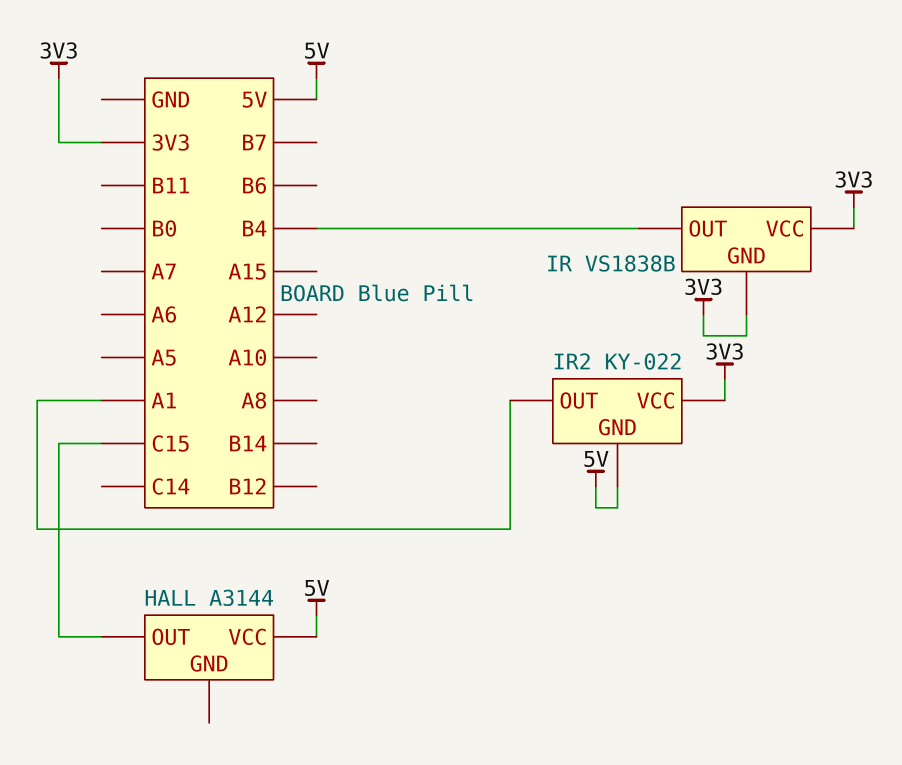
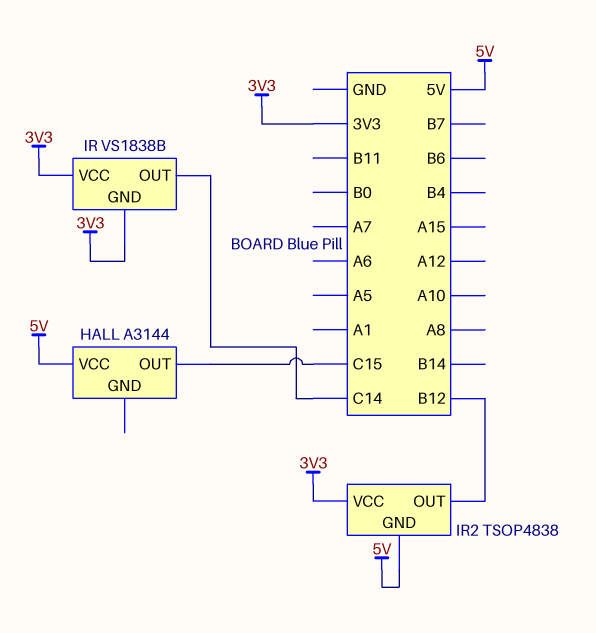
IR pin OUT: B4 -> C14
IR2: KY-022 -> TSOP4838
IR2 pin OUT: A1 -> B12

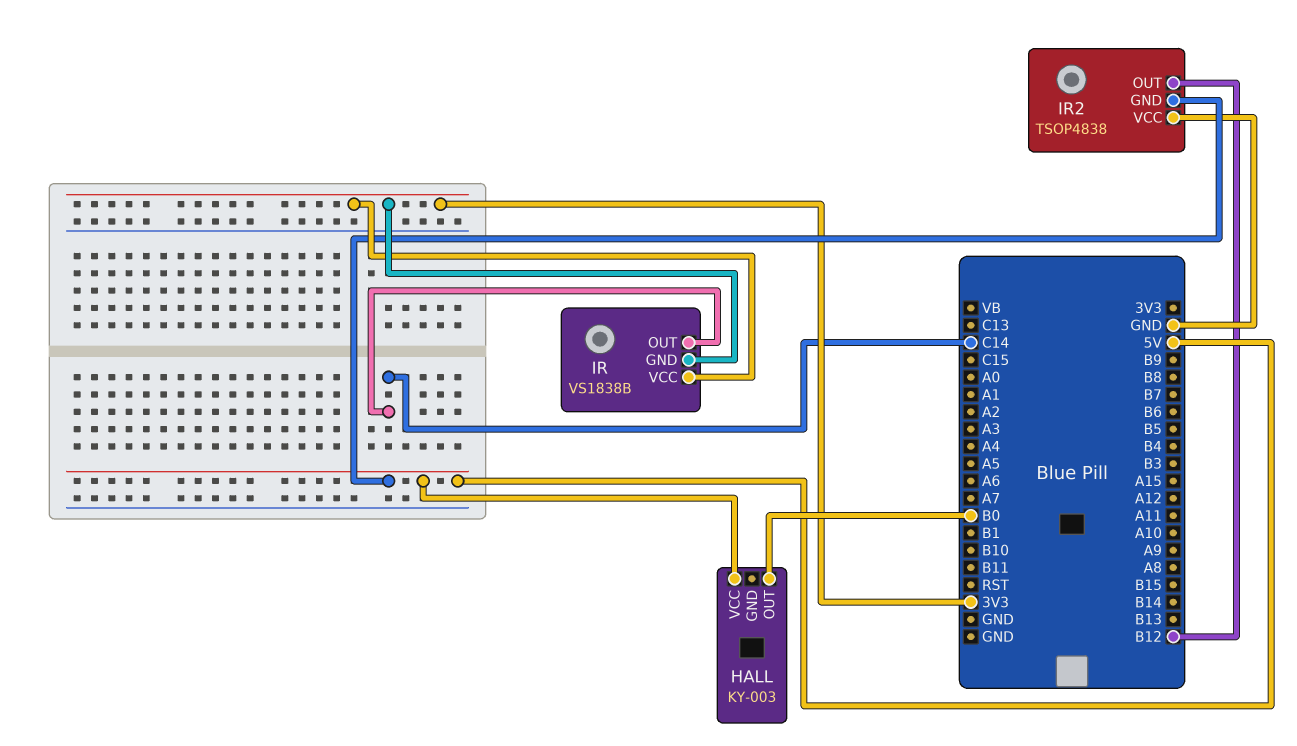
HALL: A3144 -> KY-003
HALL pin OUT: C15 -> B0
IR2 pin VCC: 3V3 -> GND

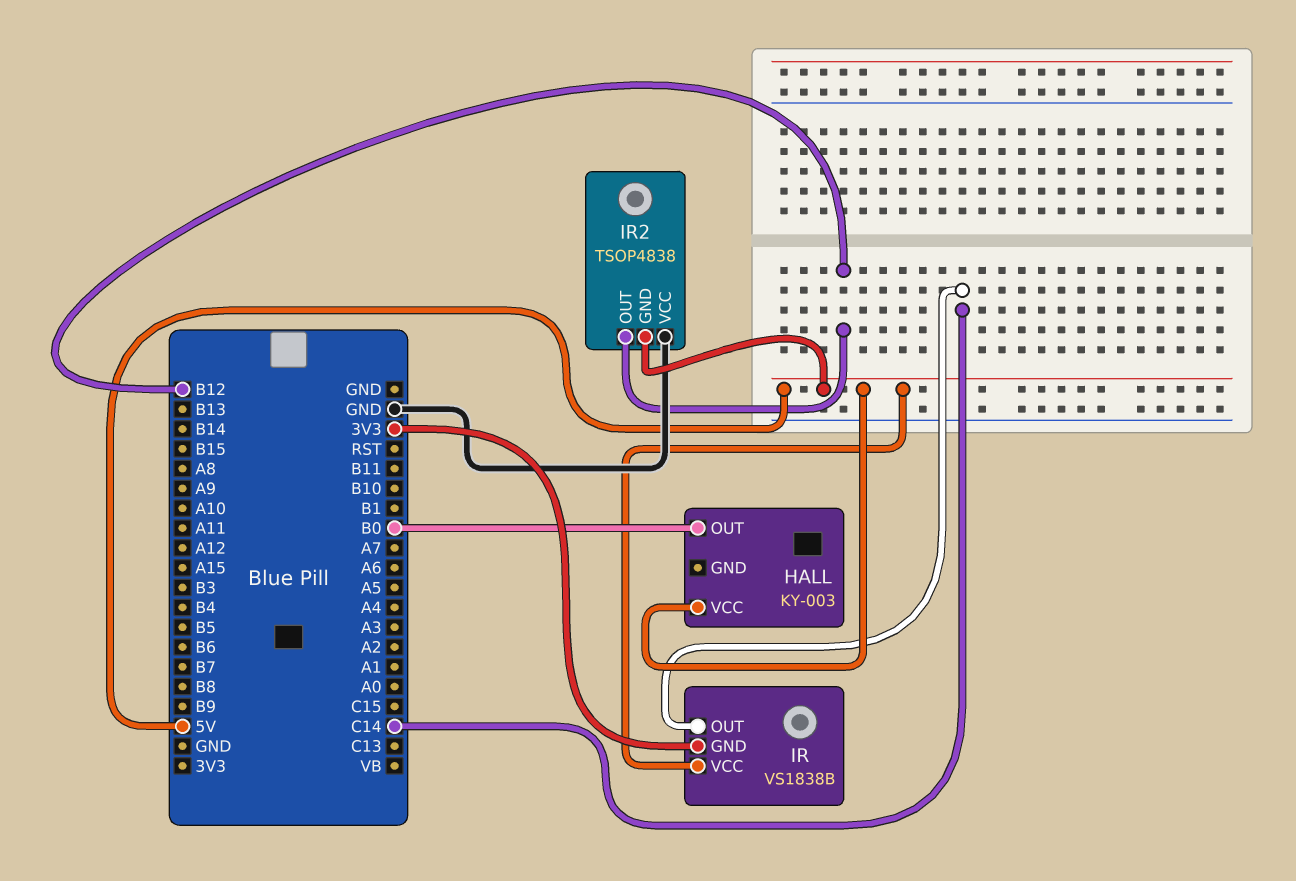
IR pin VCC: 3V3 -> 5V

